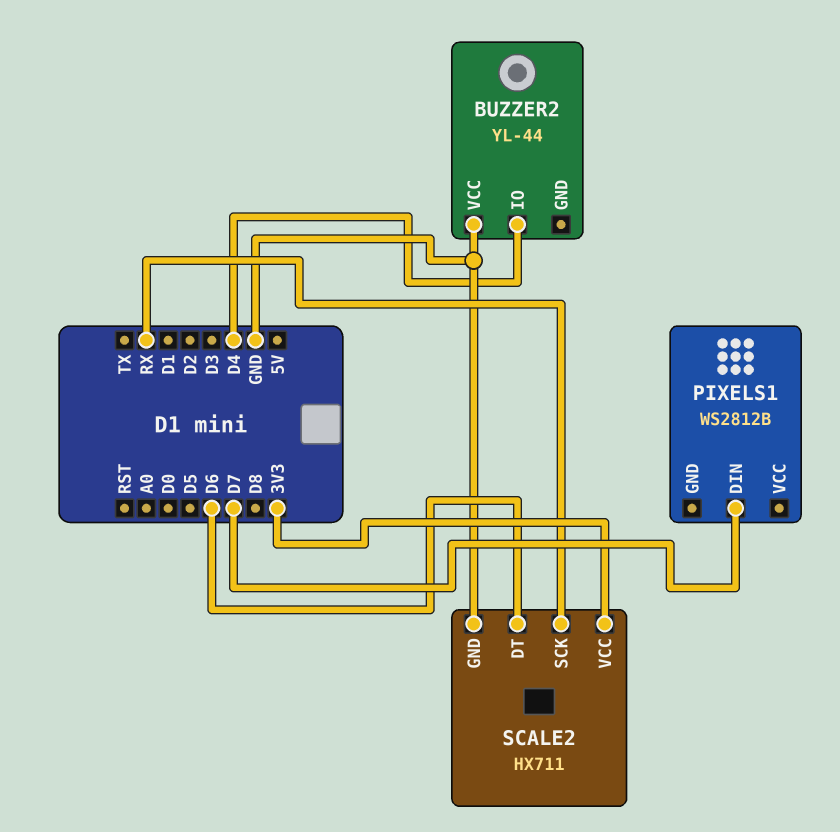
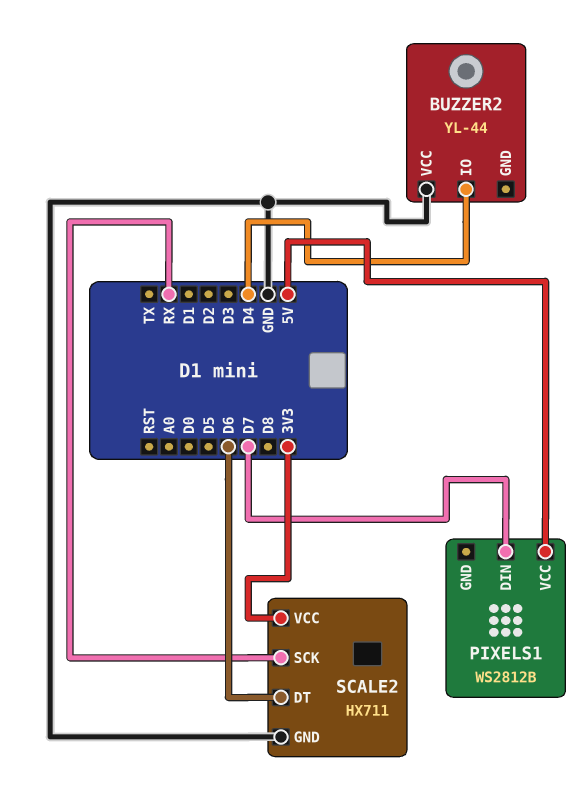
PIXELS1 pin VCC: none -> 5V

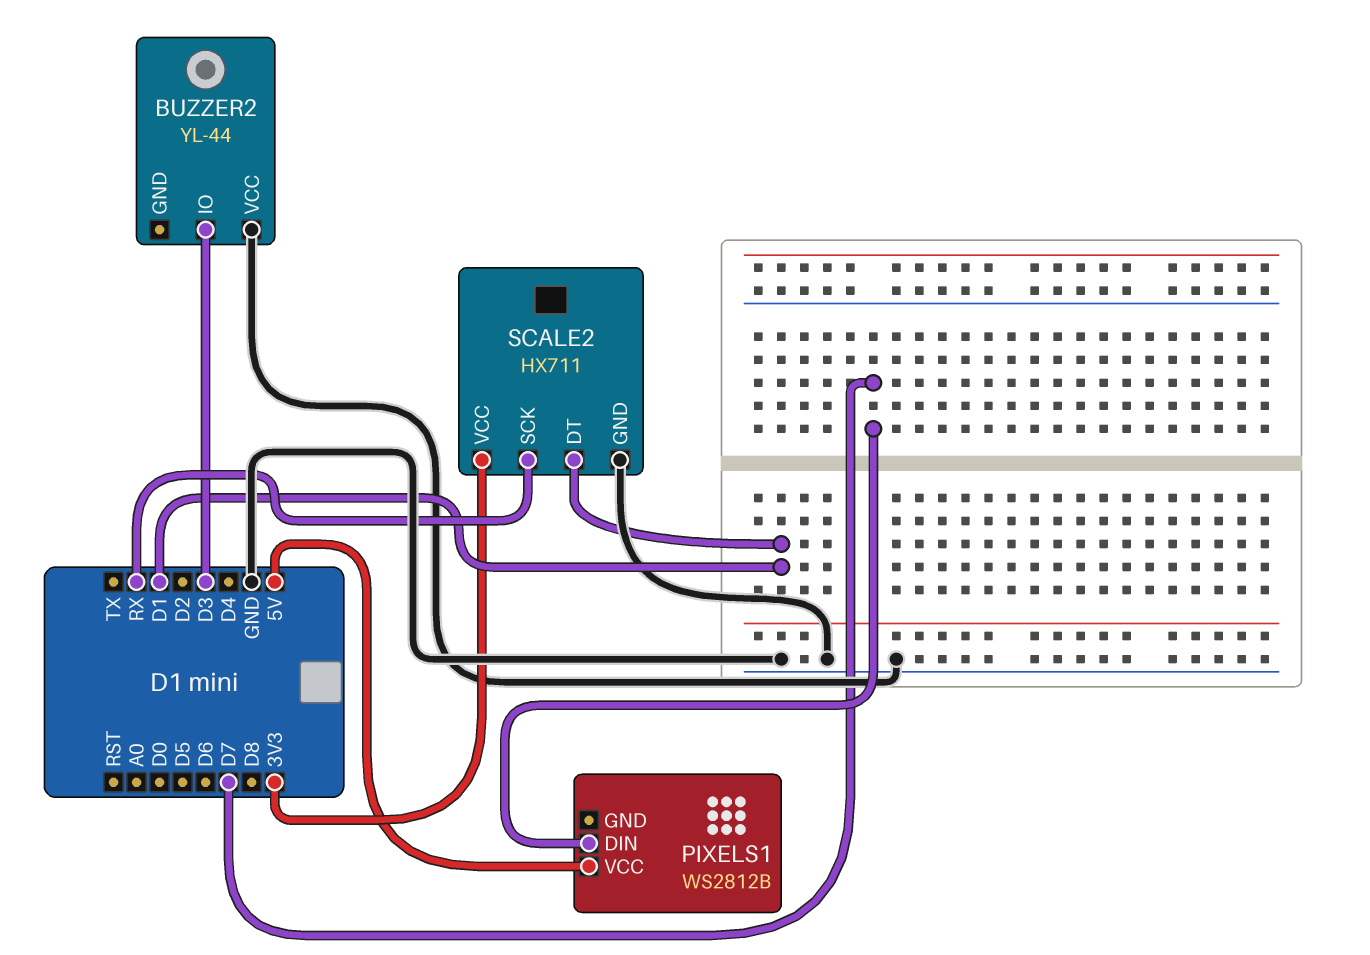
BUZZER2 pin IO: D4 -> D3
SCALE2 pin DT: D6 -> D1

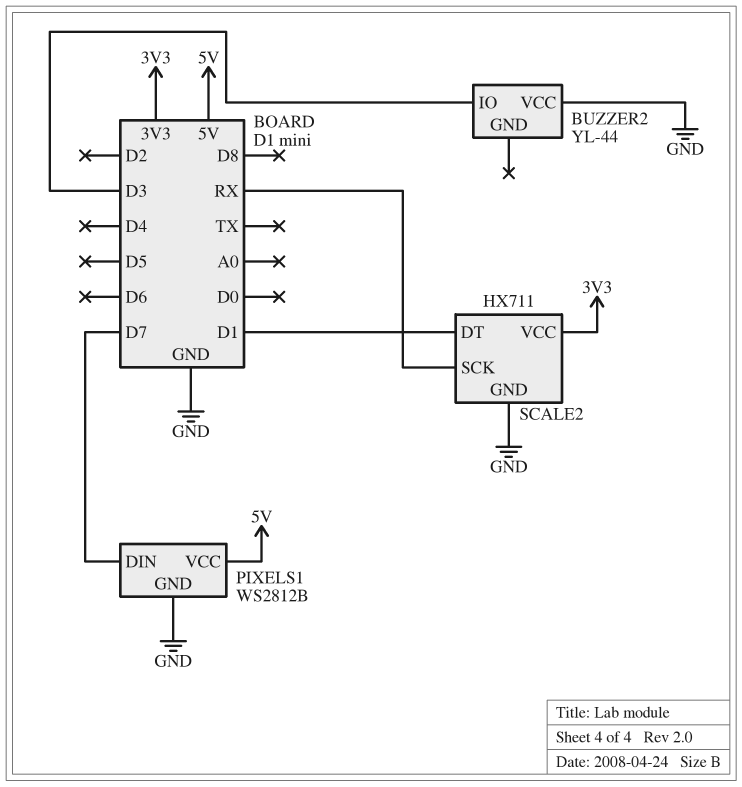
PIXELS1 pin GND: none -> GND

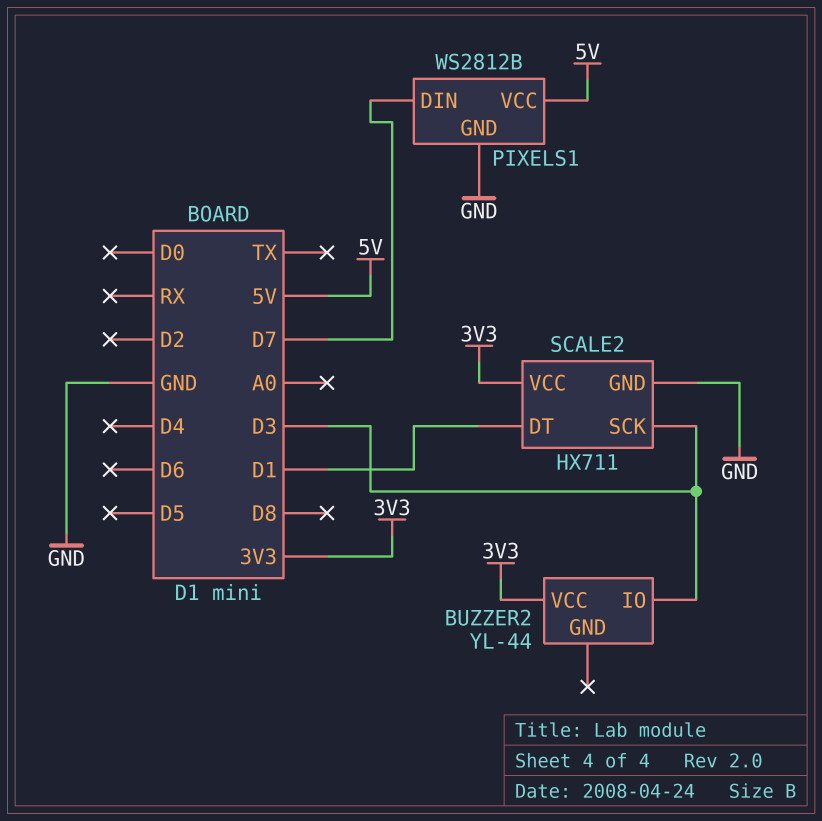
BUZZER2 pin VCC: GND -> 3V3
SCALE2 pin SCK: RX -> D3

